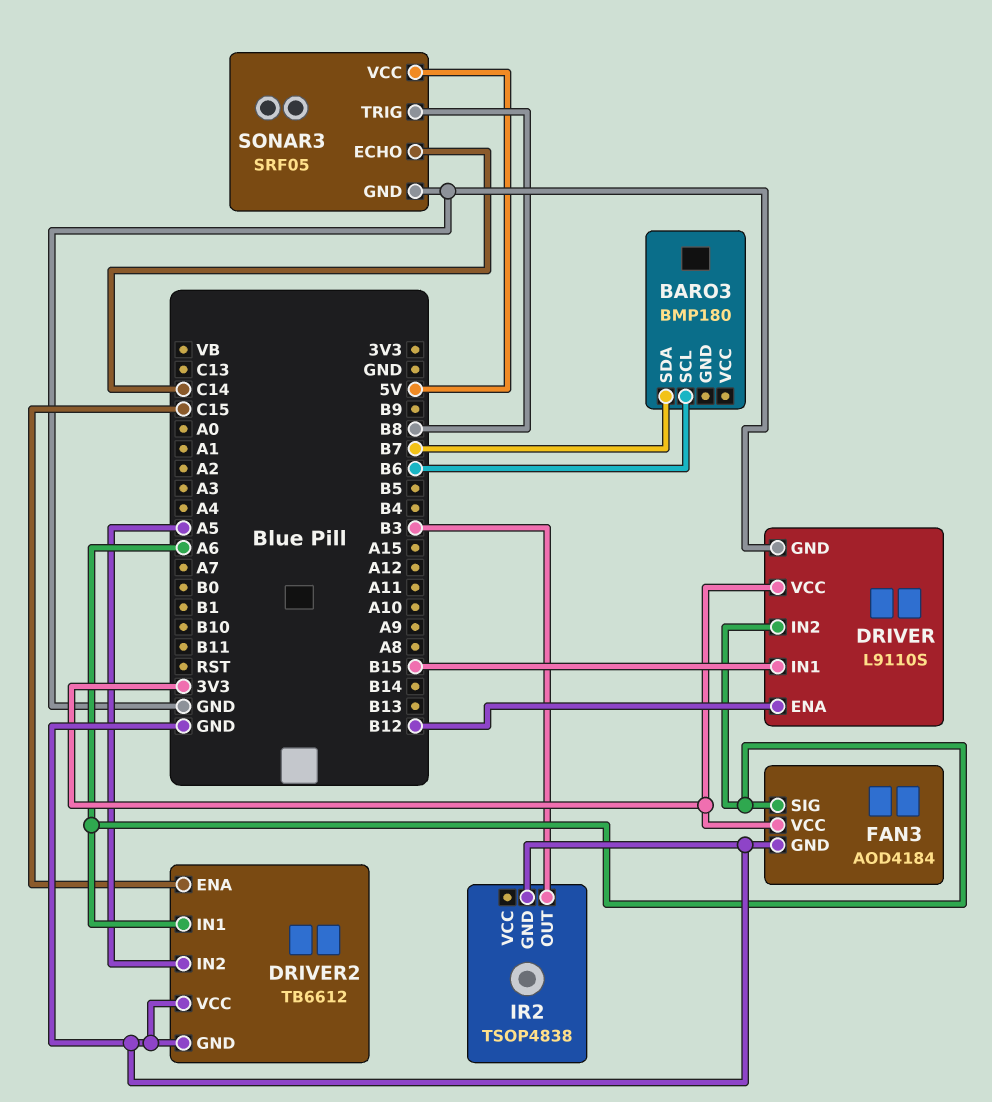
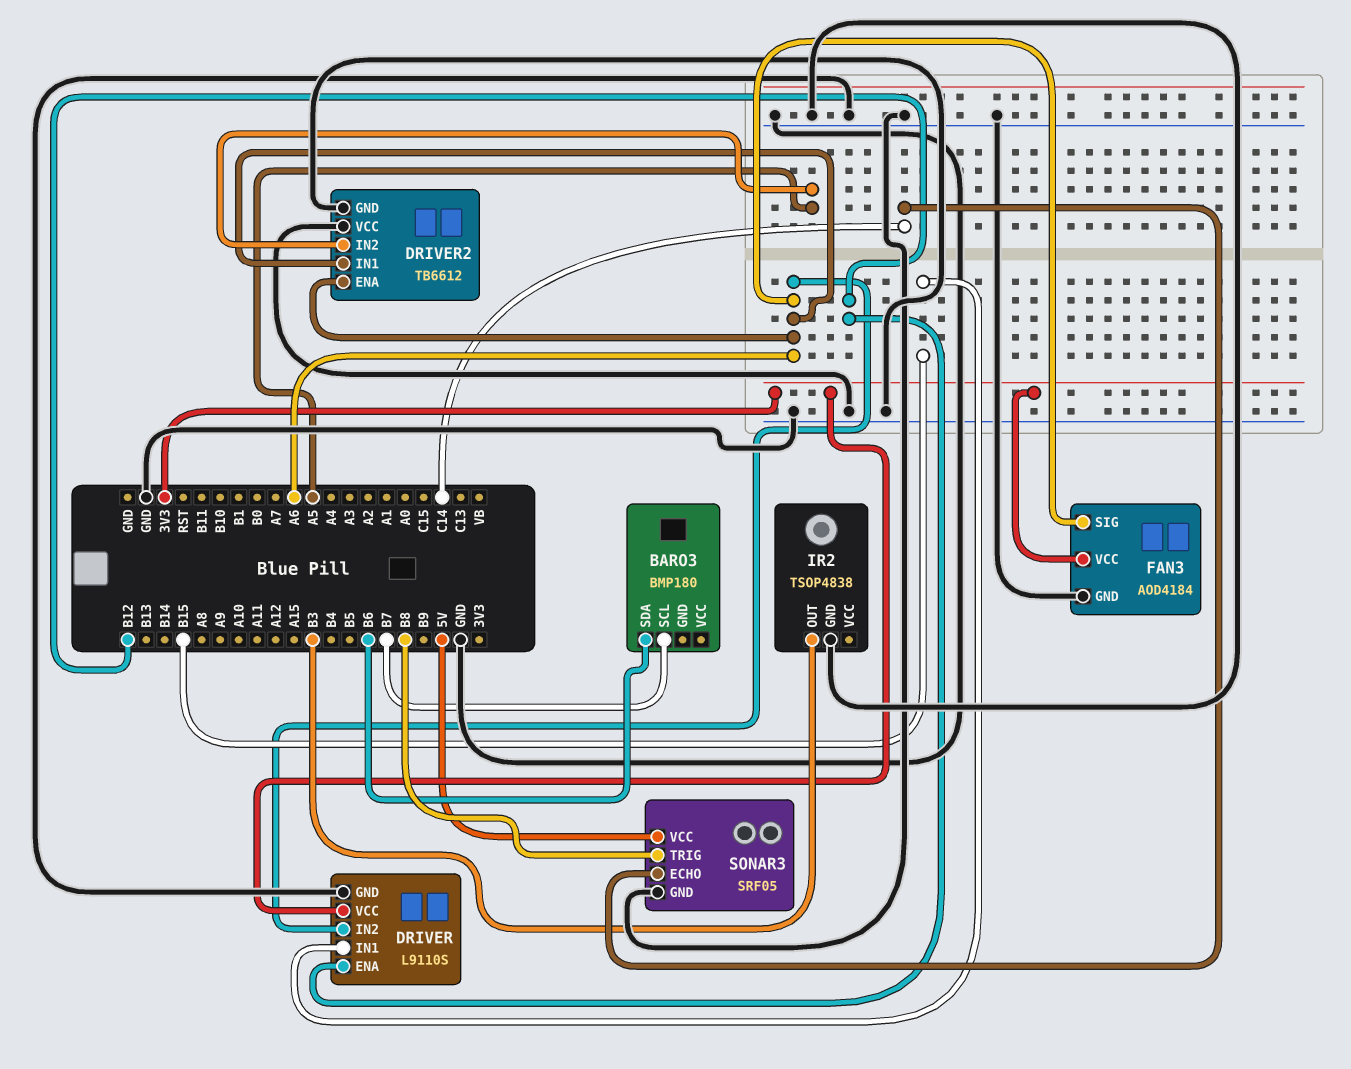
BARO3 pin SCL: B6 -> B7
BARO3 pin SDA: B7 -> B6
DRIVER2 pin ENA: C15 -> A6

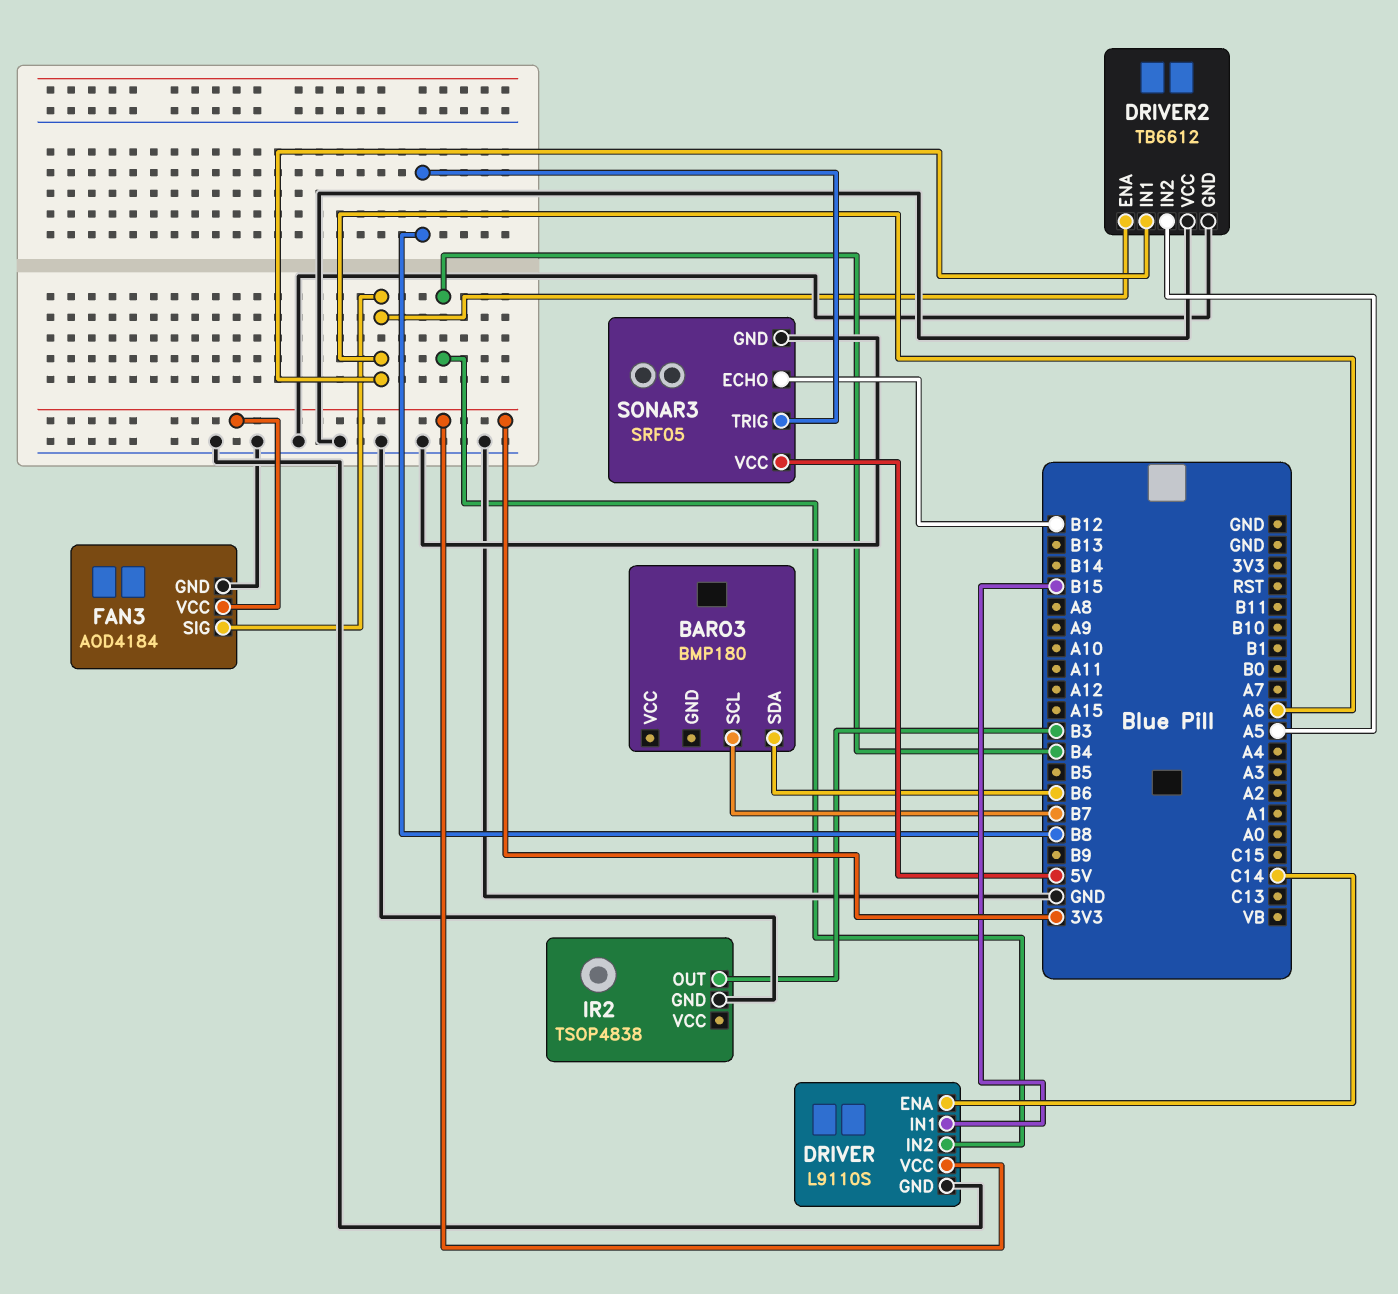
DRIVER pin ENA: B12 -> C14
DRIVER pin IN2: A6 -> B4
SONAR3 pin ECHO: C14 -> B12

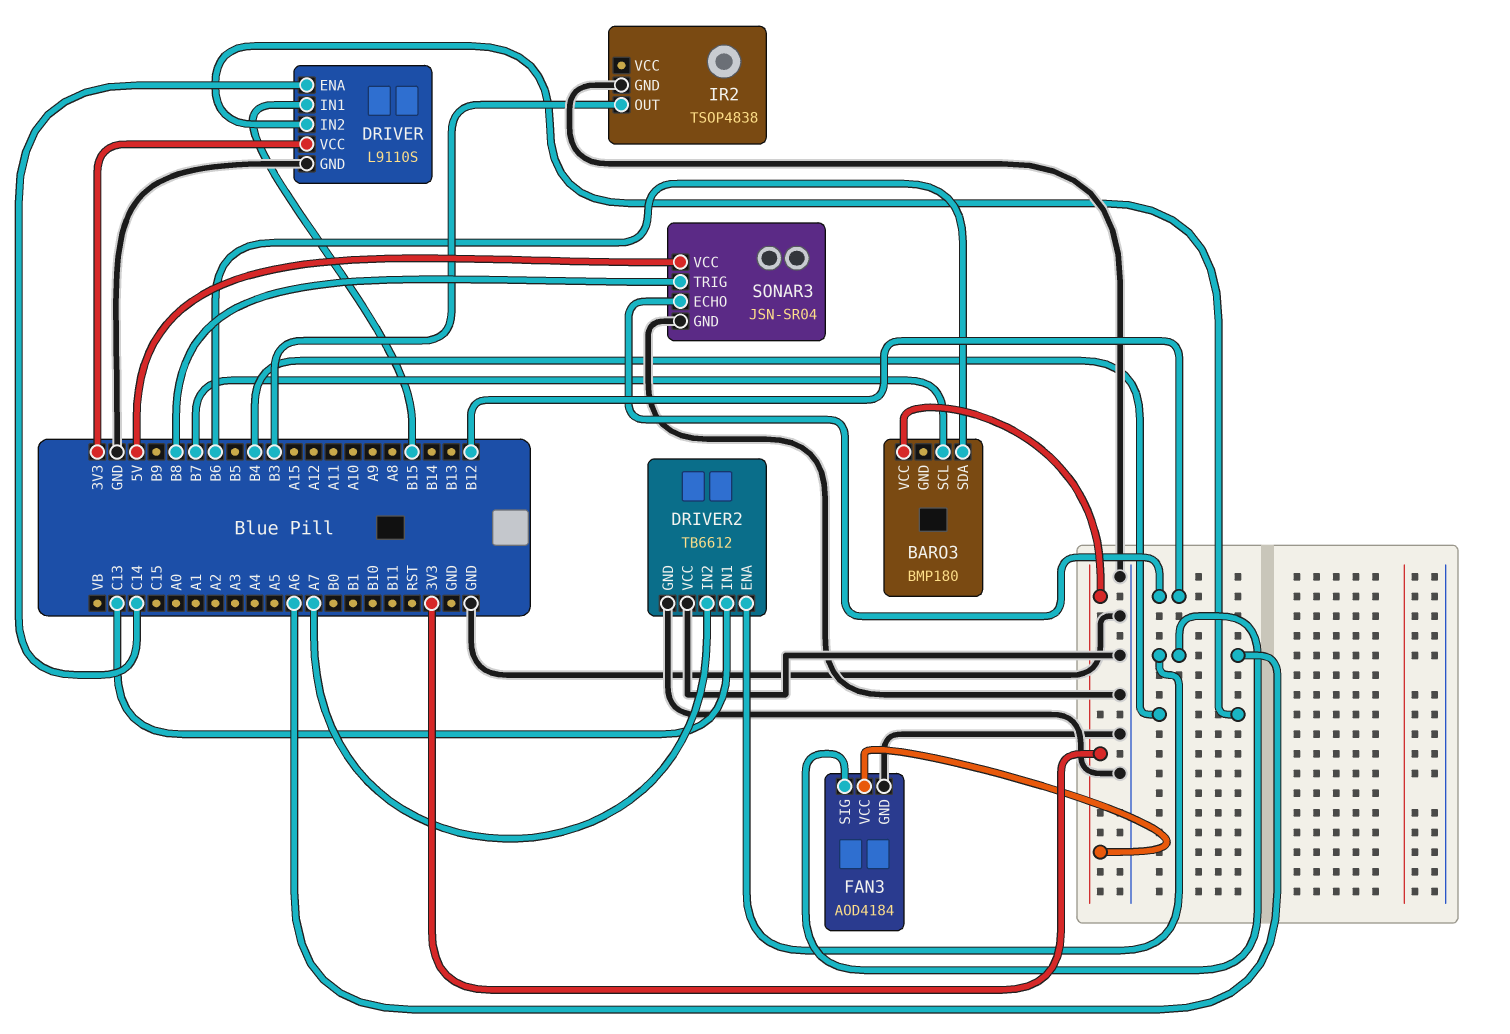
BARO3 pin VCC: none -> 3V3
DRIVER2 pin IN1: A6 -> C13
DRIVER2 pin IN2: A5 -> A7
SONAR3: SRF05 -> JSN-SR04

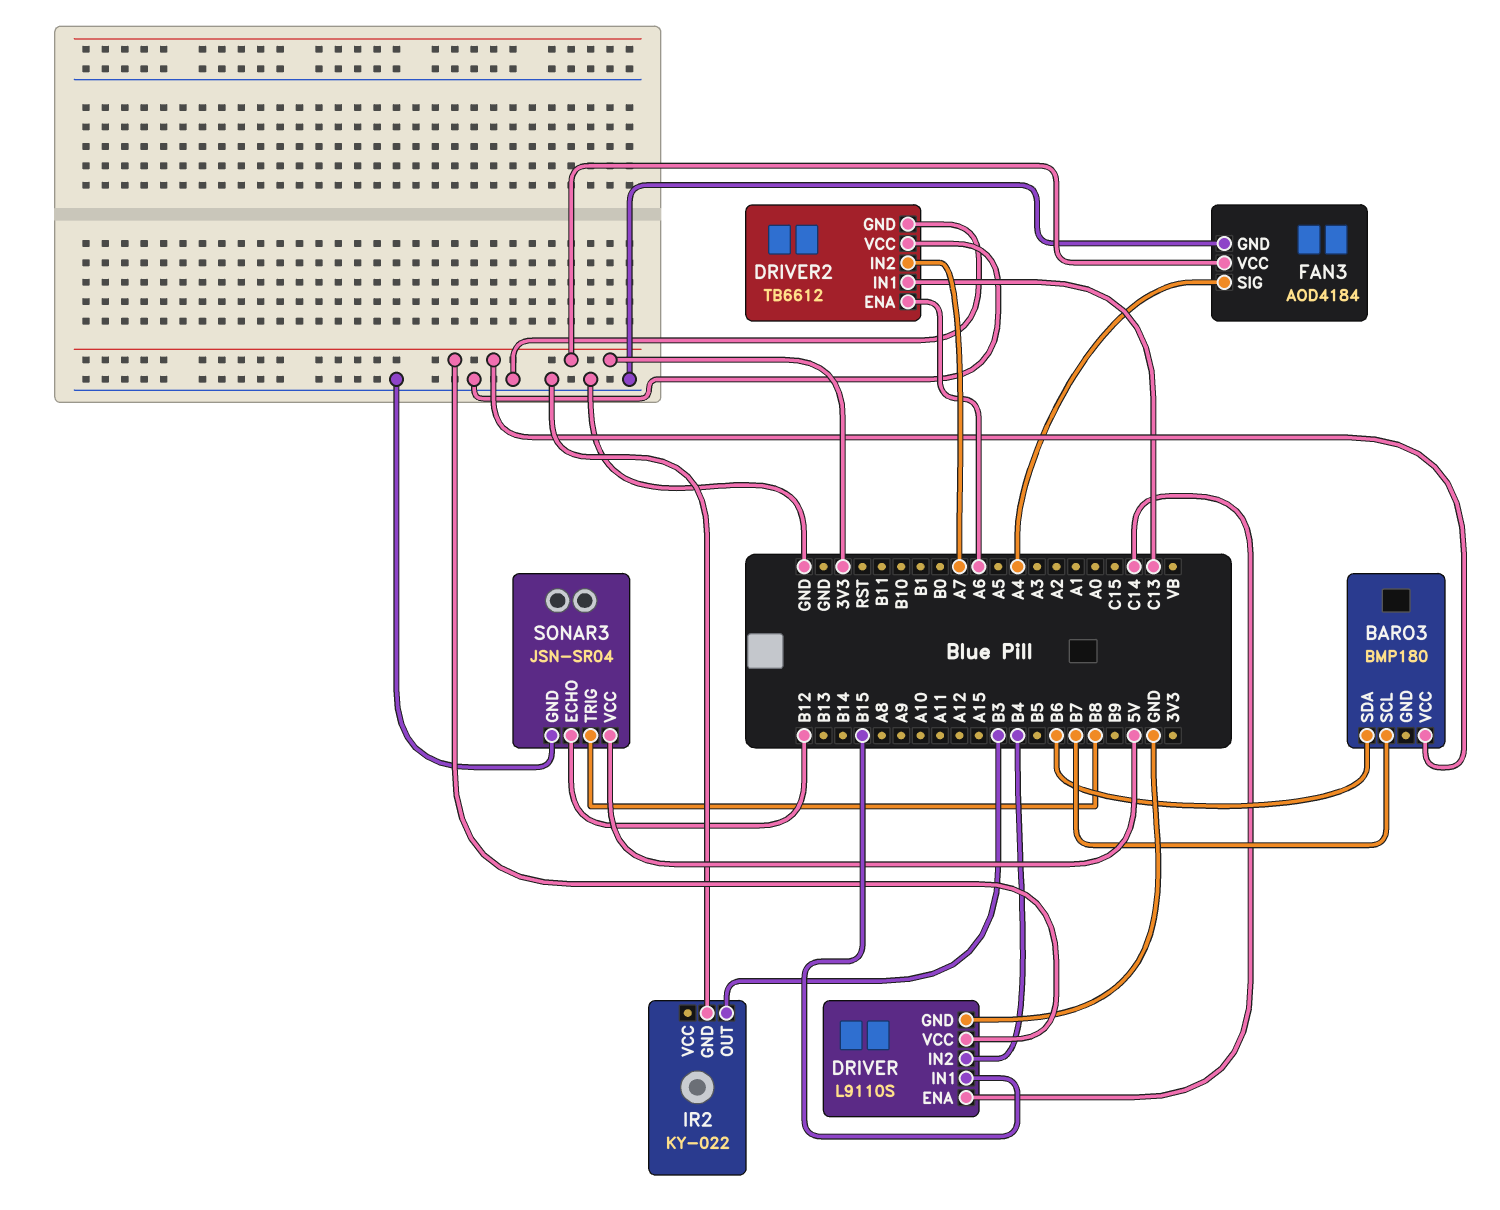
FAN3 pin SIG: A6 -> A4
IR2: TSOP4838 -> KY-022

